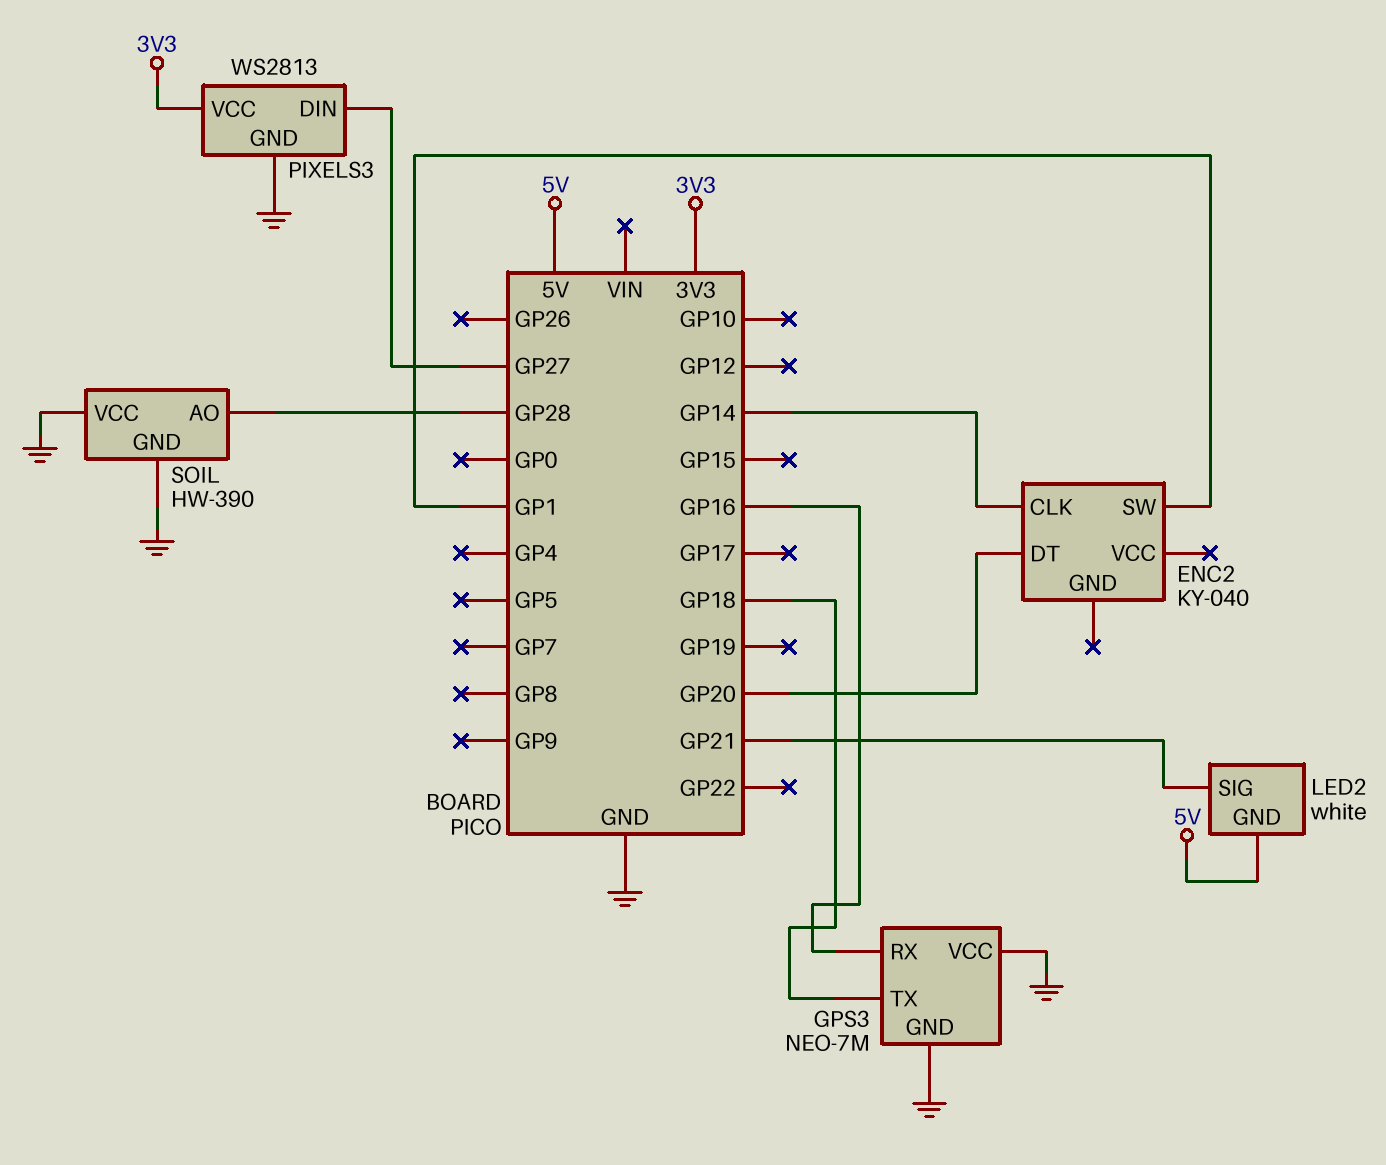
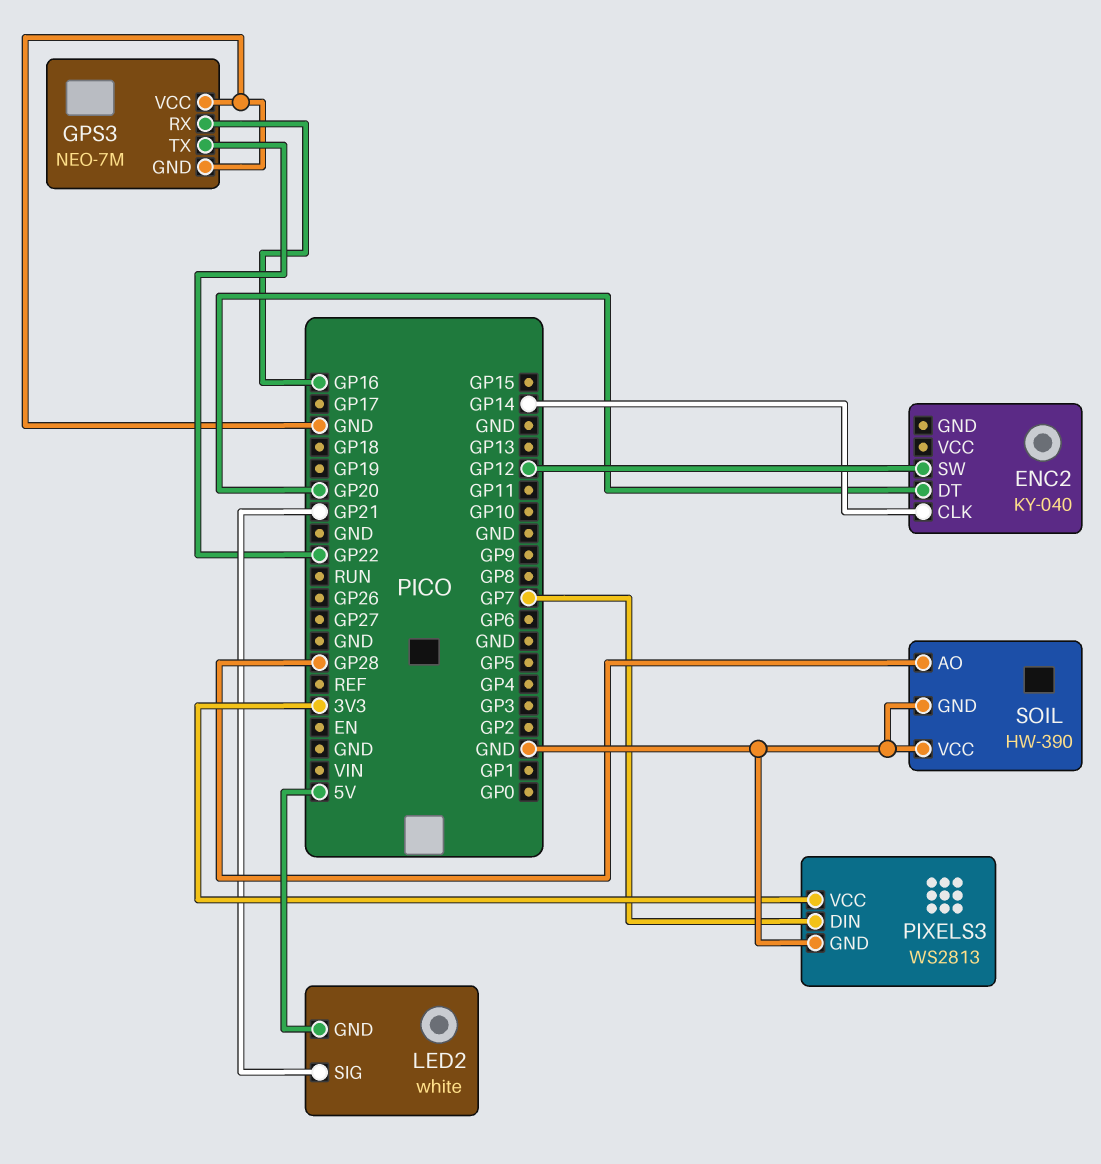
ENC2 pin SW: GP1 -> GP12
GPS3 pin TX: GP18 -> GP22
PIXELS3 pin DIN: GP27 -> GP7

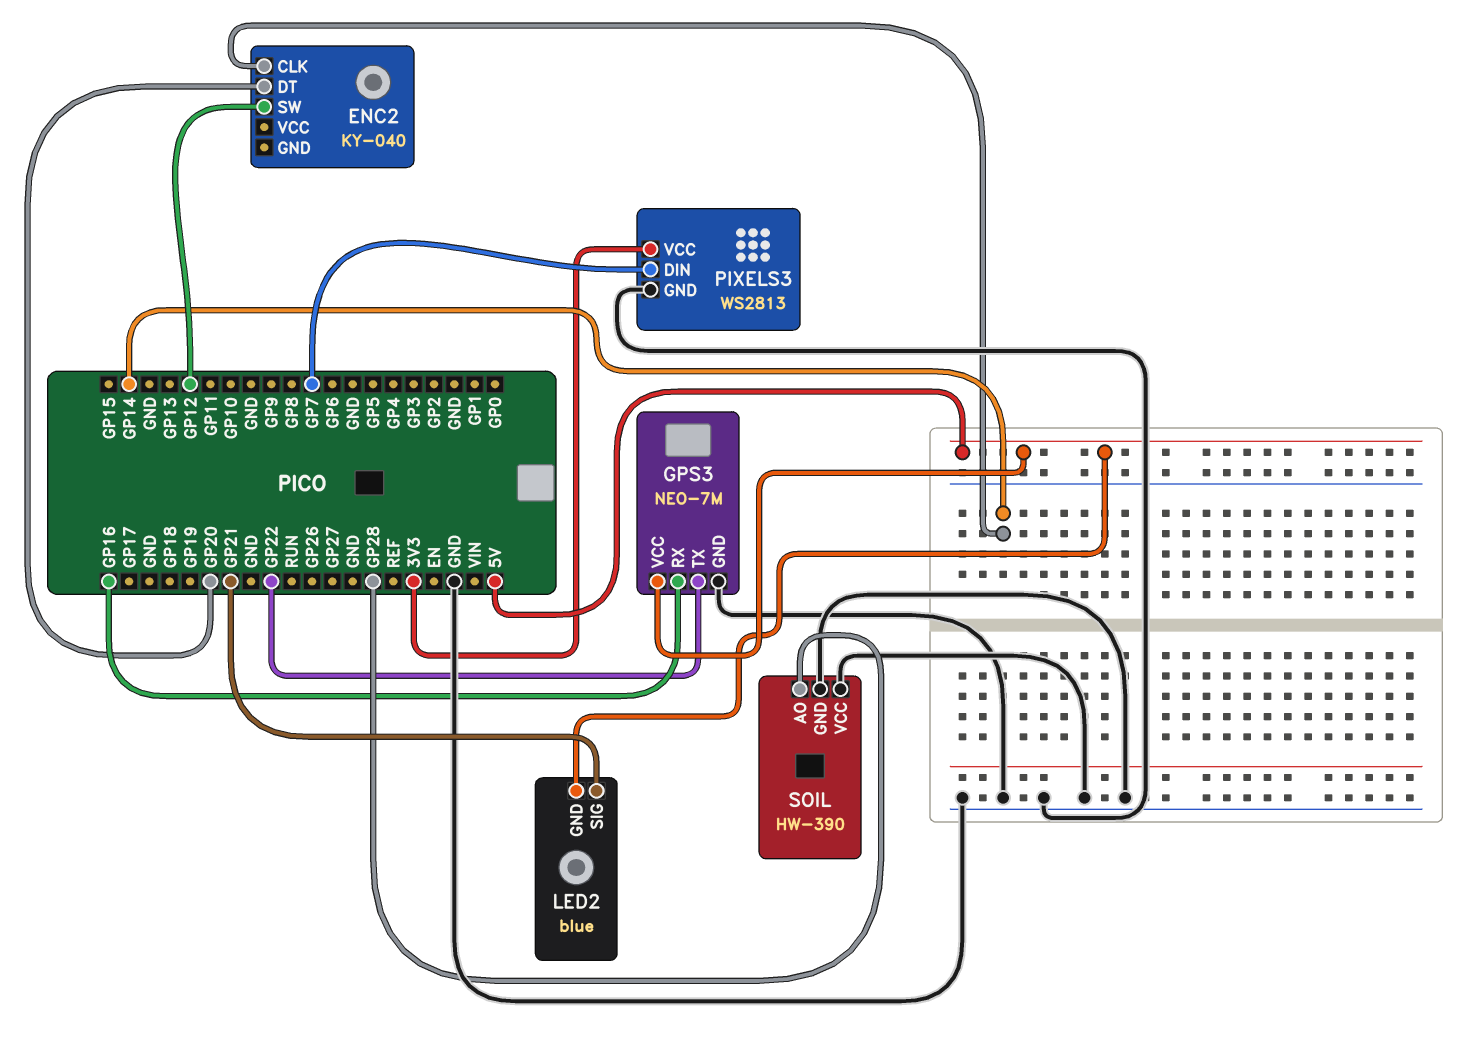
GPS3 pin VCC: GND -> 5V
LED2: white -> blue

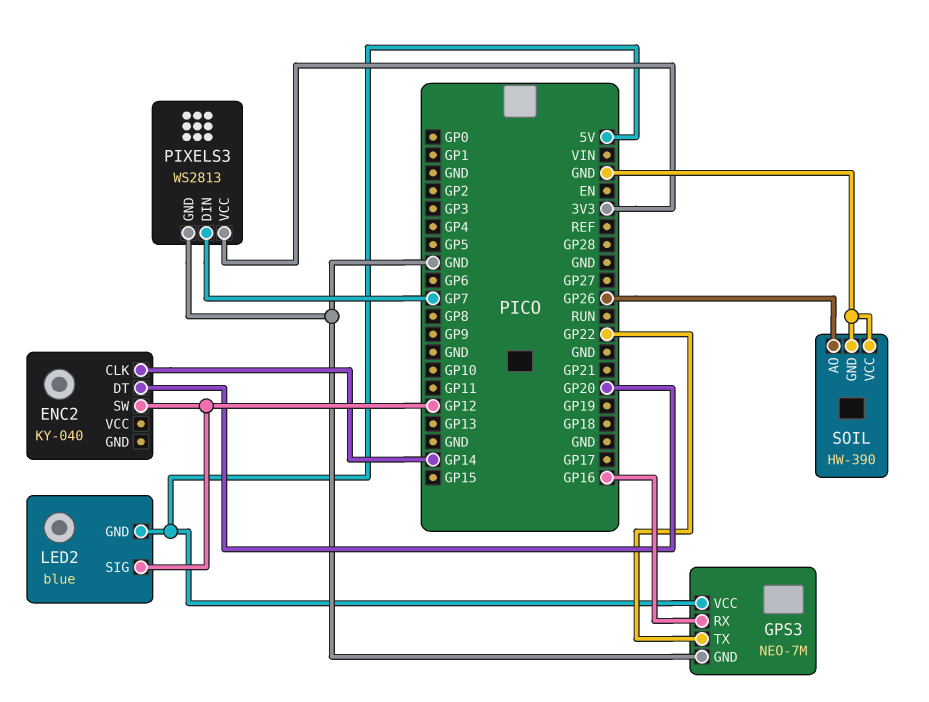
LED2 pin SIG: GP21 -> GP12
SOIL pin AO: GP28 -> GP26

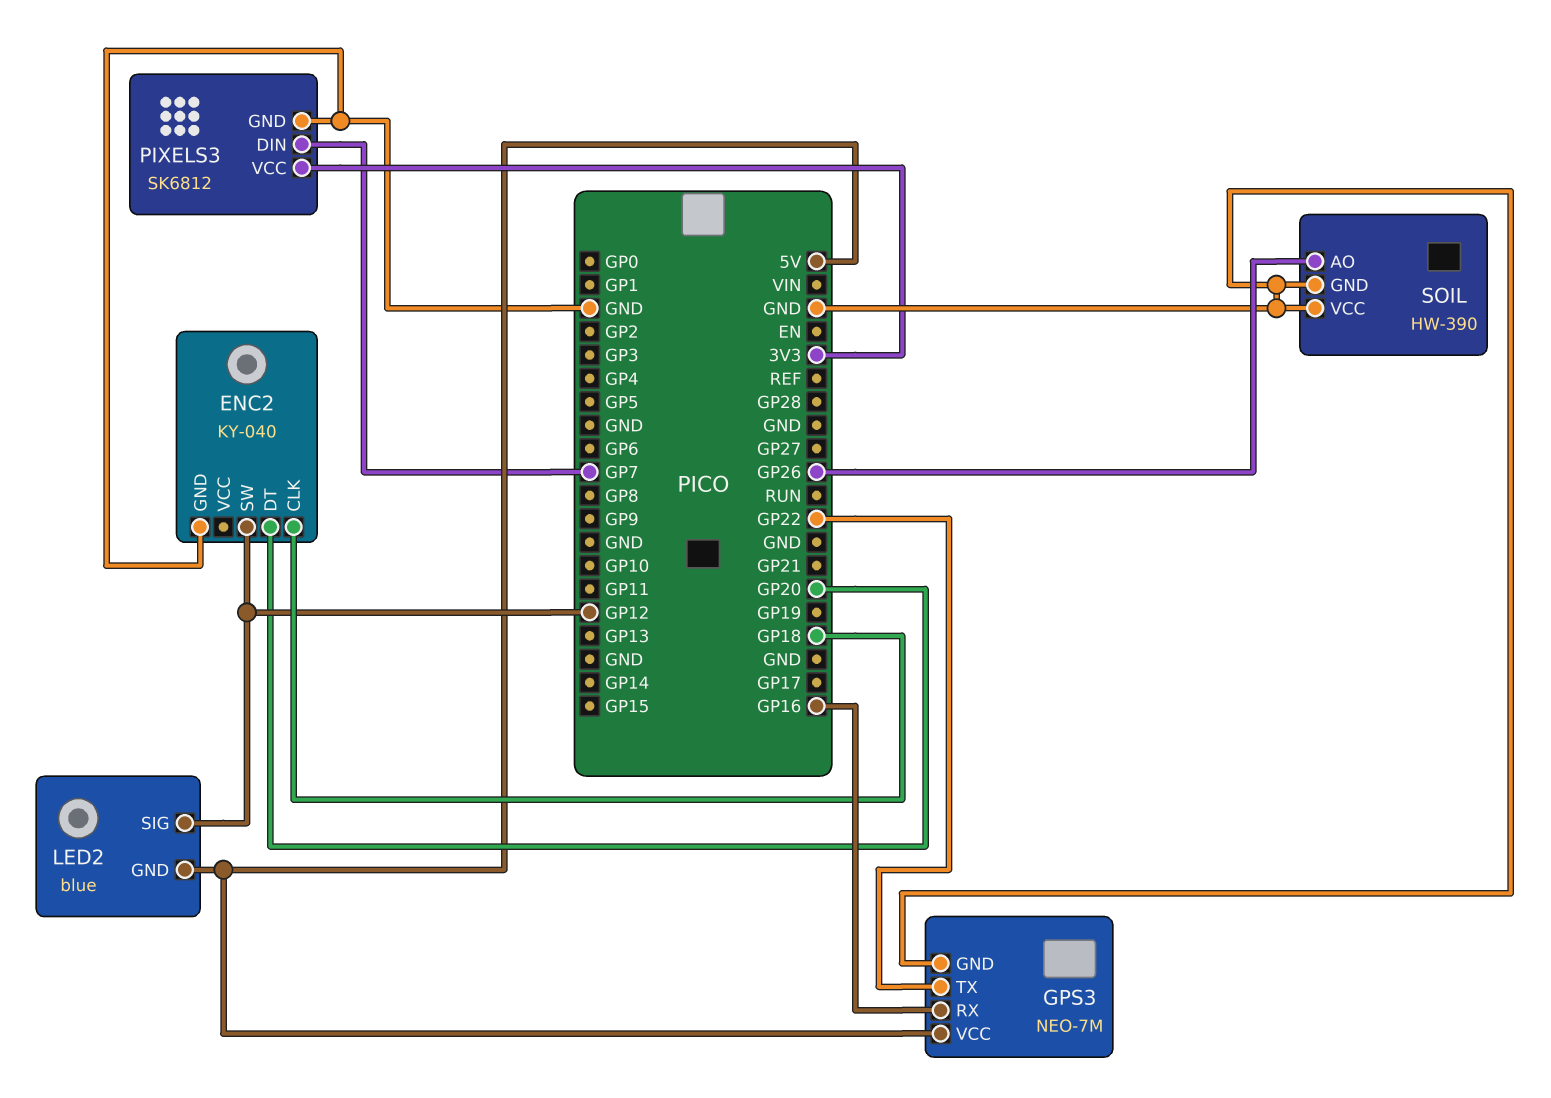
ENC2 pin CLK: GP14 -> GP18
ENC2 pin GND: none -> GND
PIXELS3: WS2813 -> SK6812

